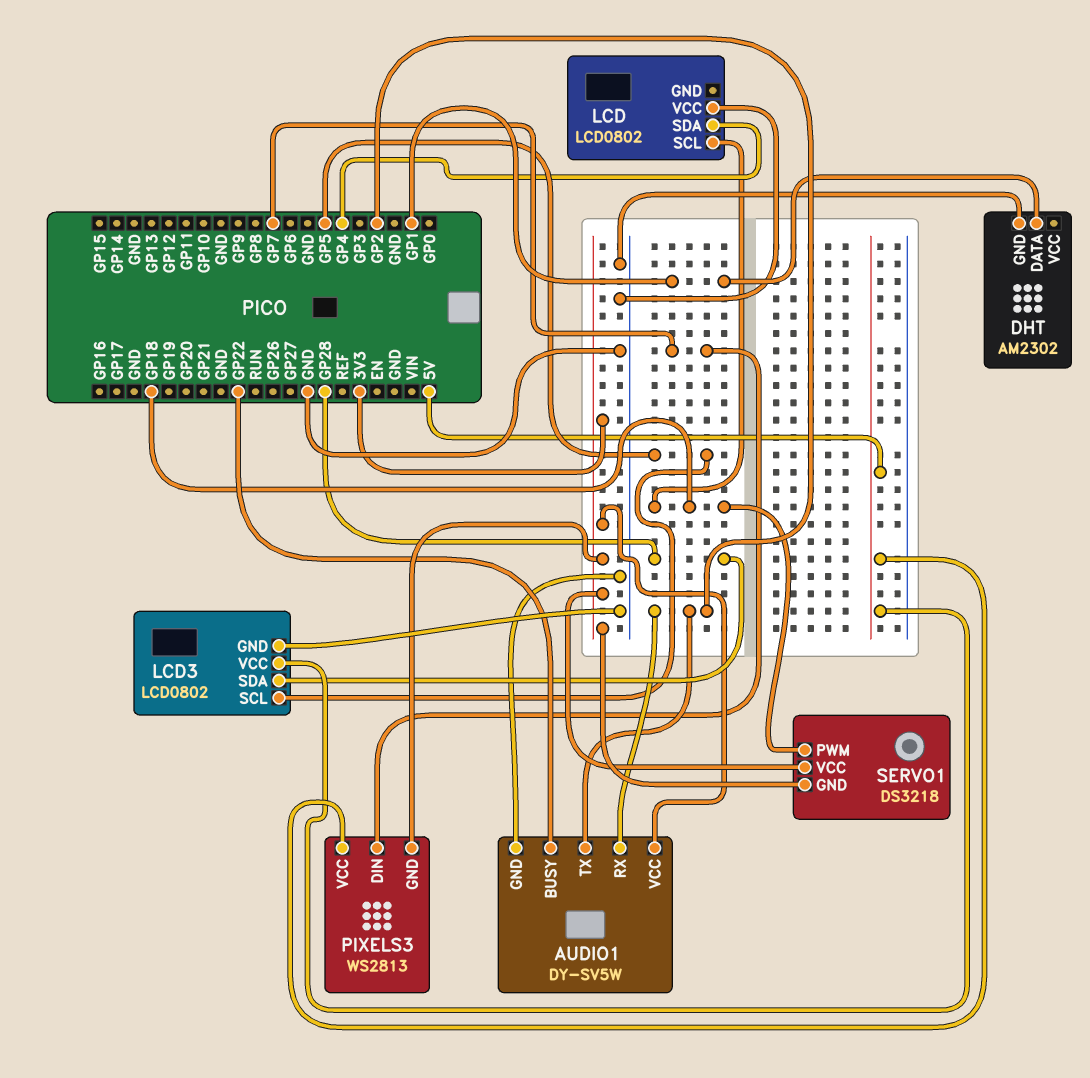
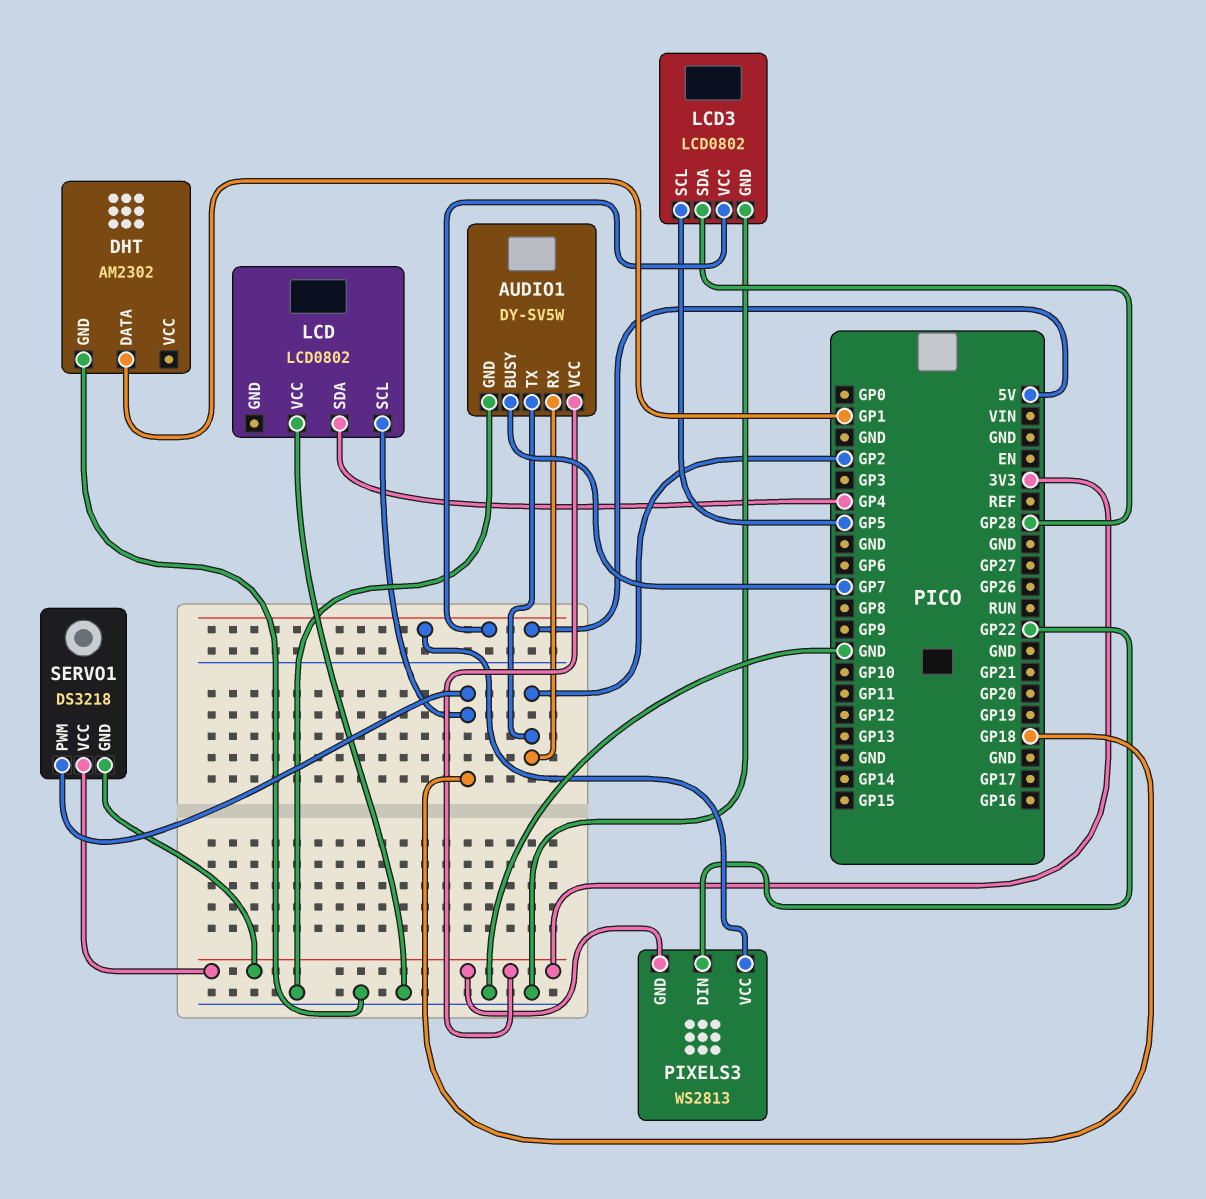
AUDIO1 pin BUSY: GP22 -> GP7
PIXELS3 pin DIN: GP7 -> GP22

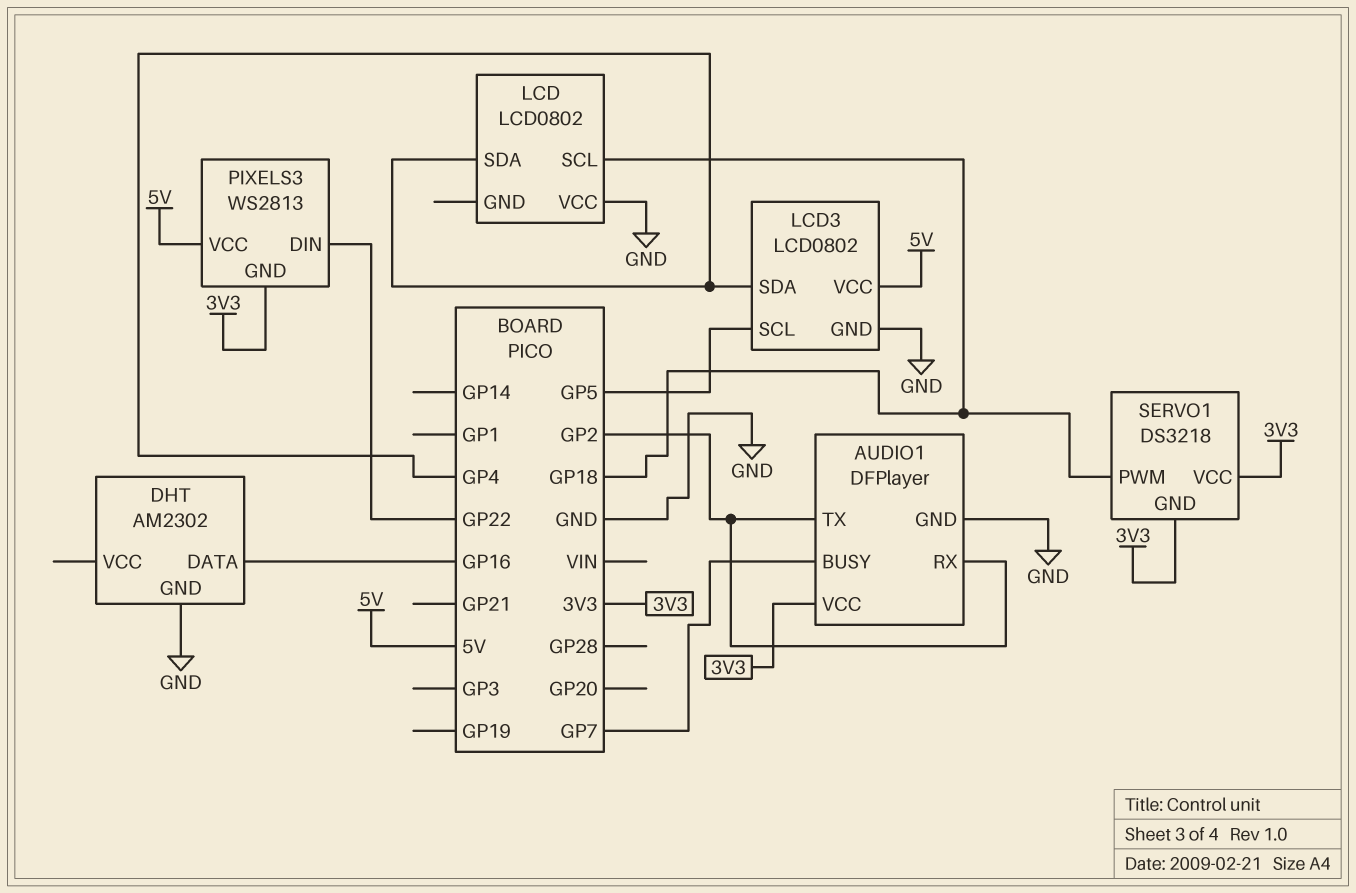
AUDIO1: DY-SV5W -> DFPlayer
DHT pin DATA: GP1 -> GP16
LCD3 pin SDA: GP28 -> GP4

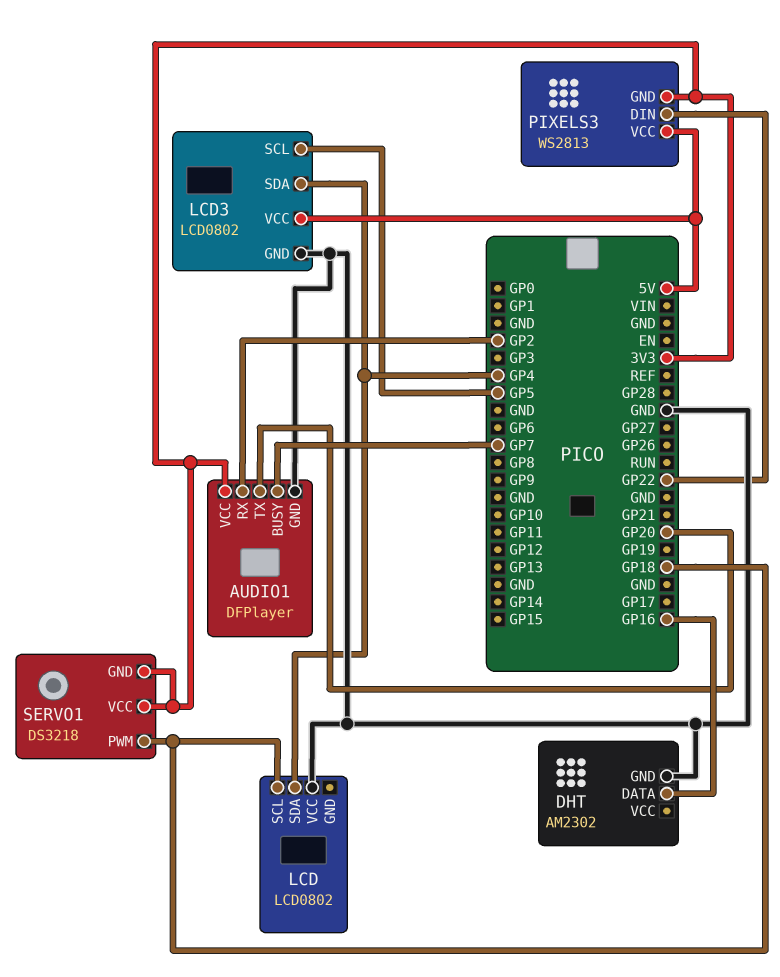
AUDIO1 pin TX: GP2 -> GP20

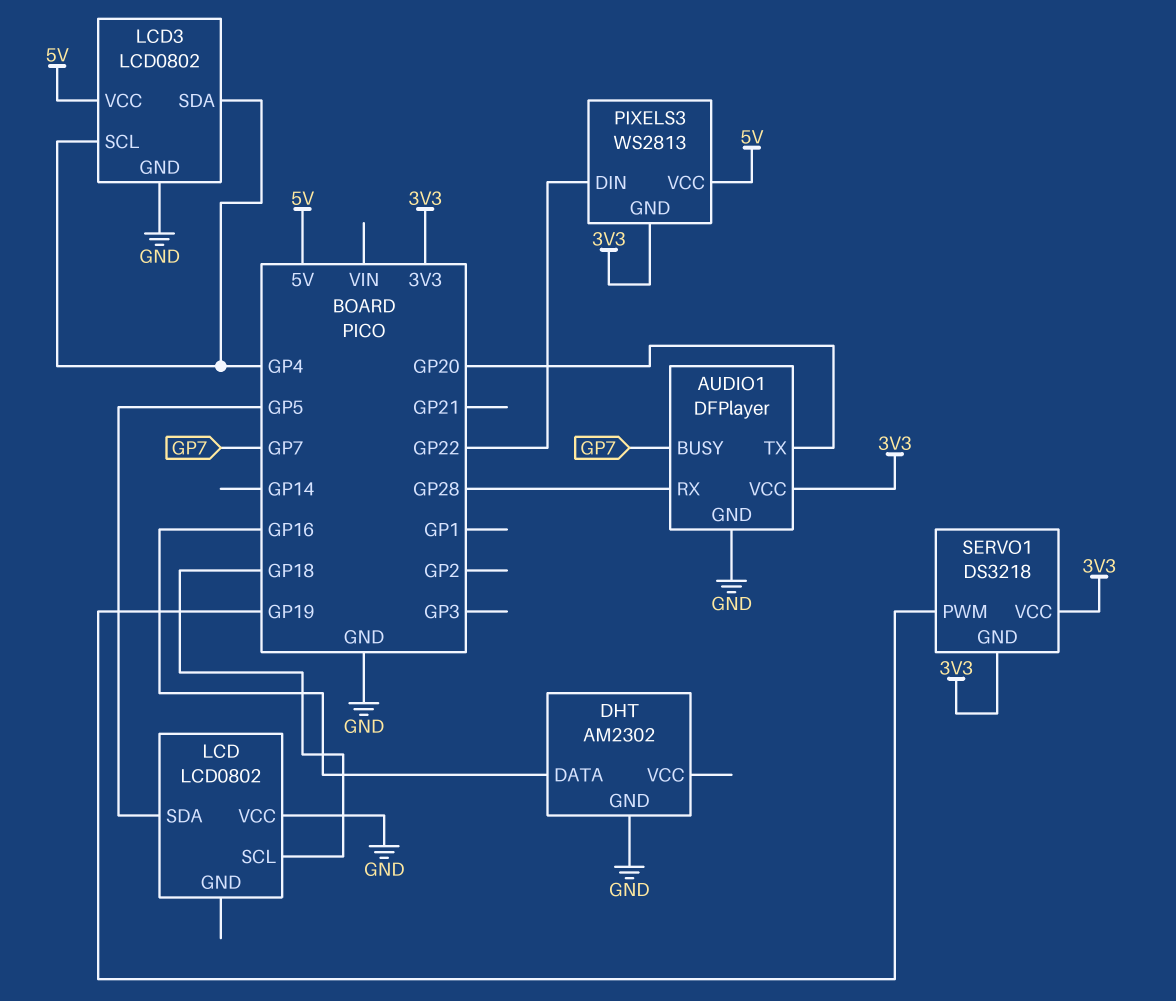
AUDIO1 pin RX: GP2 -> GP28
LCD pin SDA: GP4 -> GP5
LCD3 pin SCL: GP5 -> GP4
SERVO1 pin PWM: GP18 -> GP19

